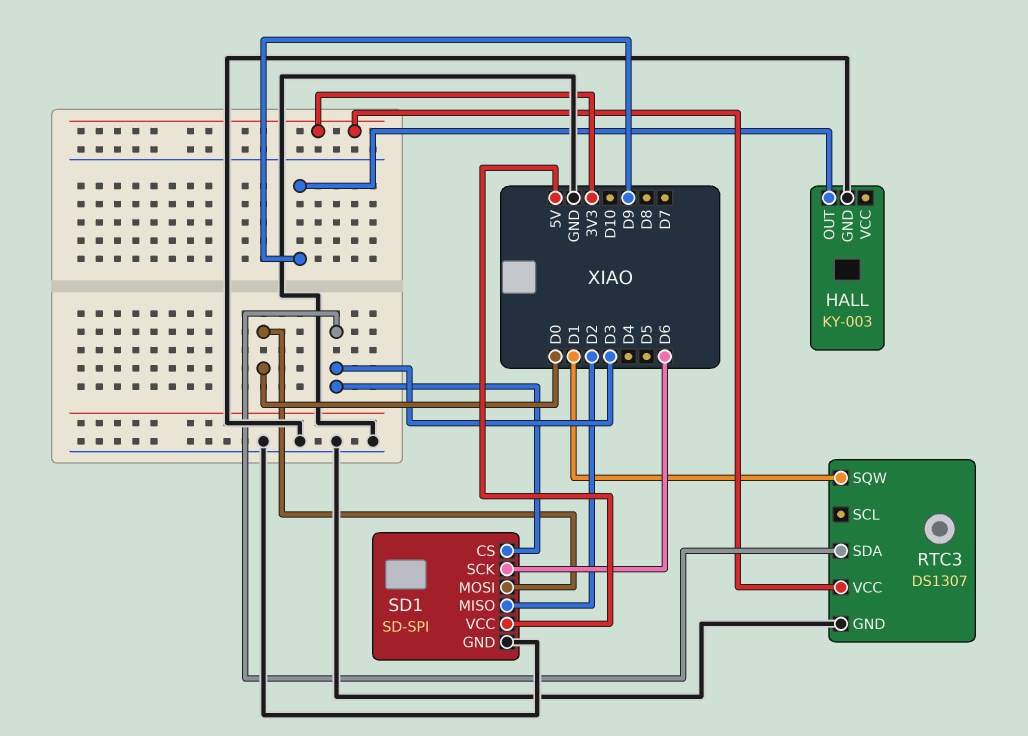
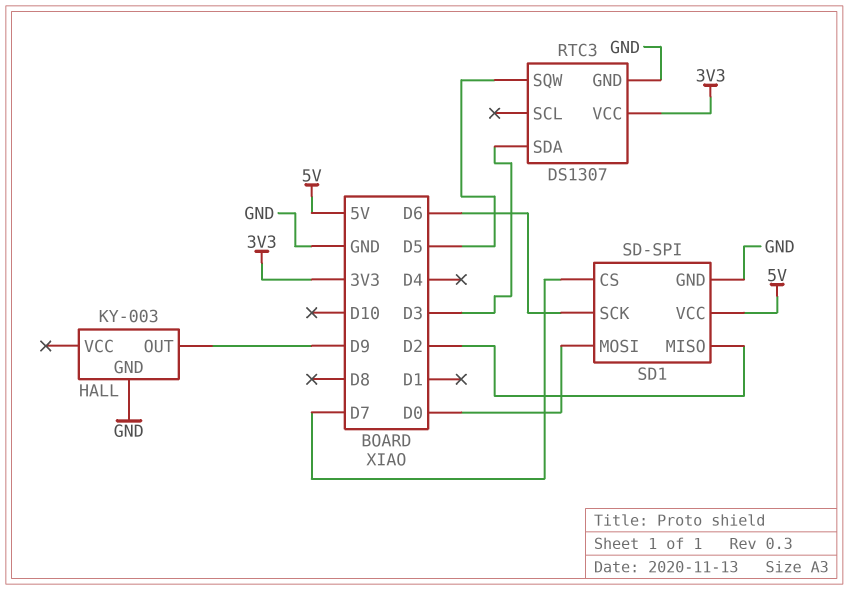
RTC3 pin SQW: D1 -> D5
SD1 pin CS: D3 -> D7

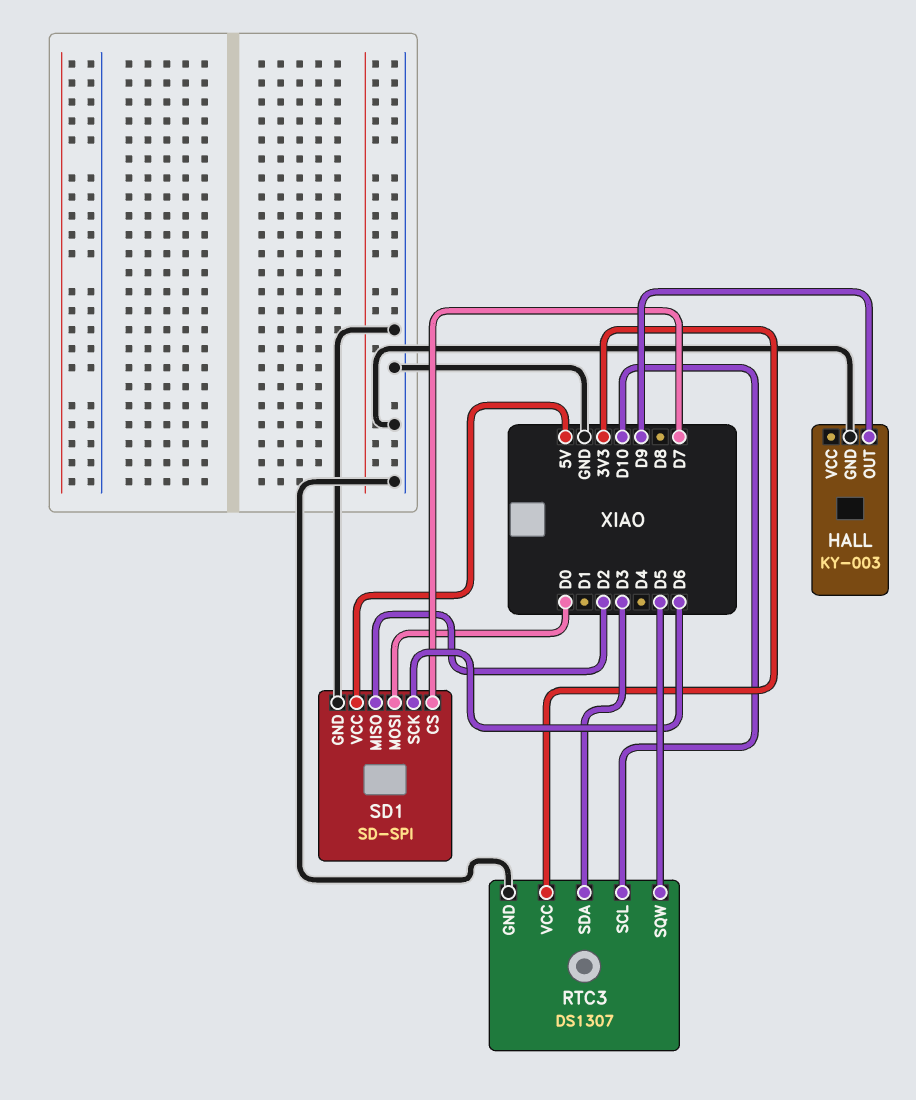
RTC3 pin SCL: none -> D10

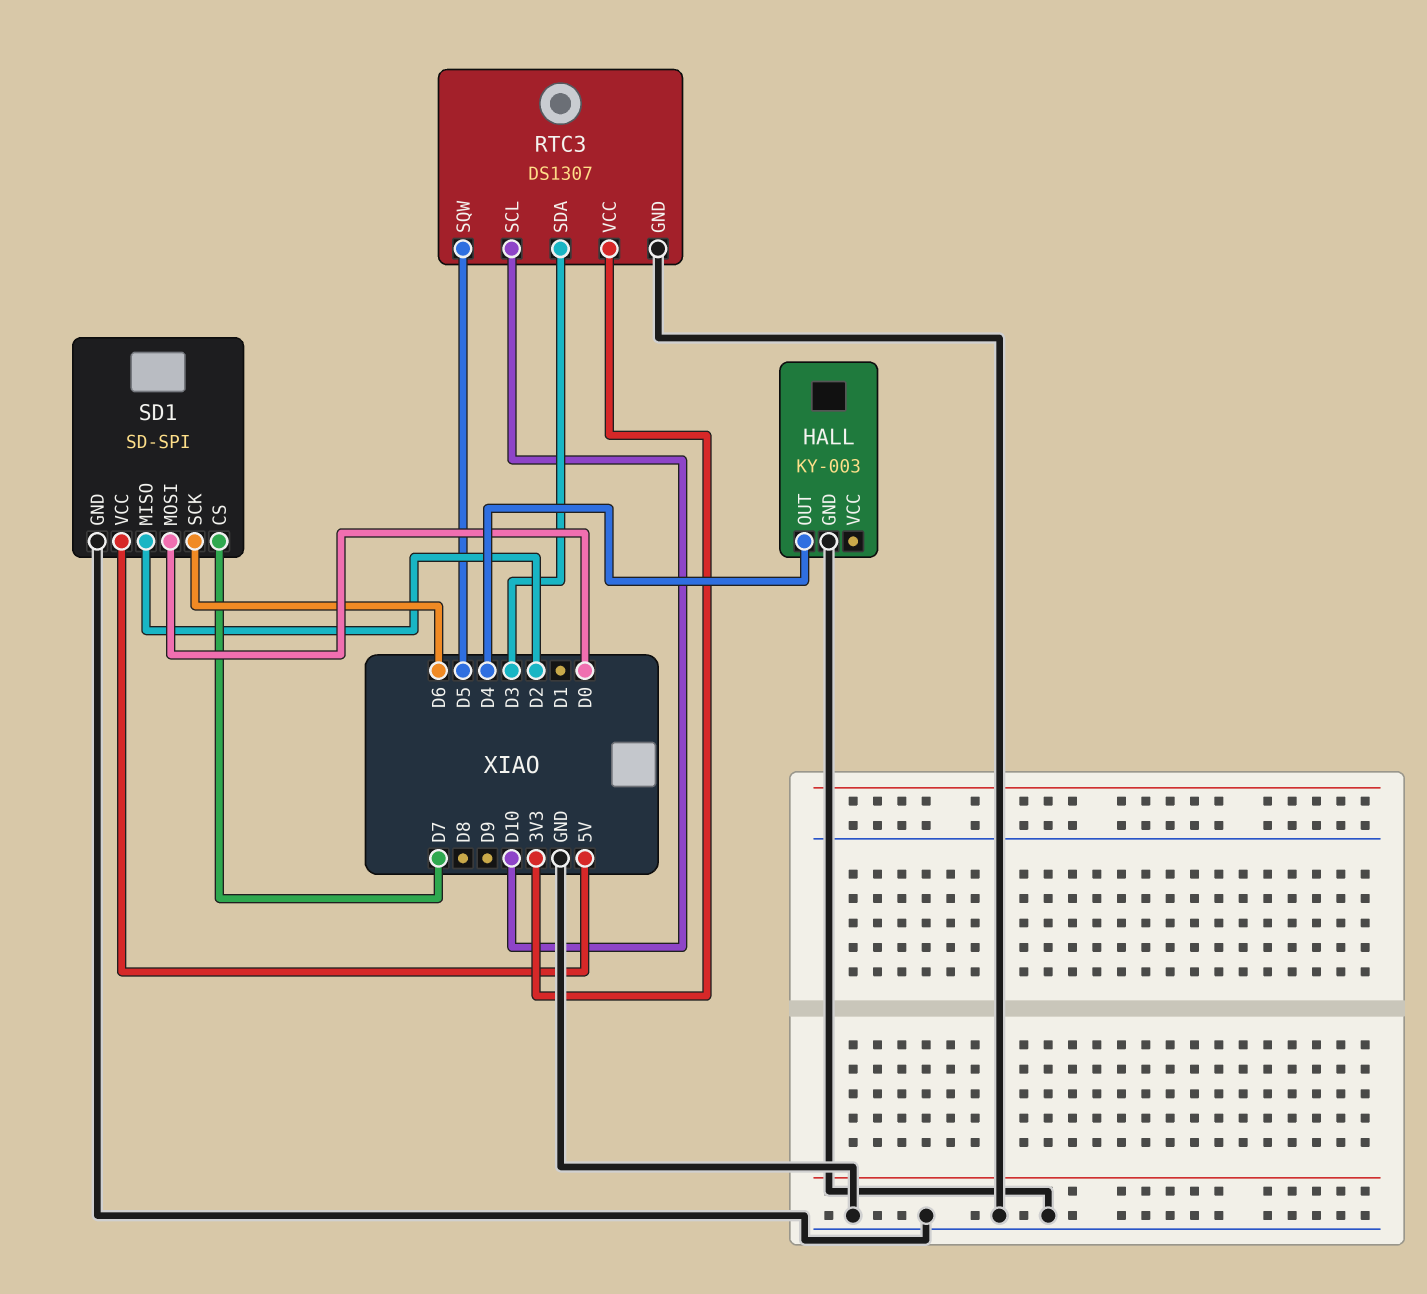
HALL pin OUT: D9 -> D4

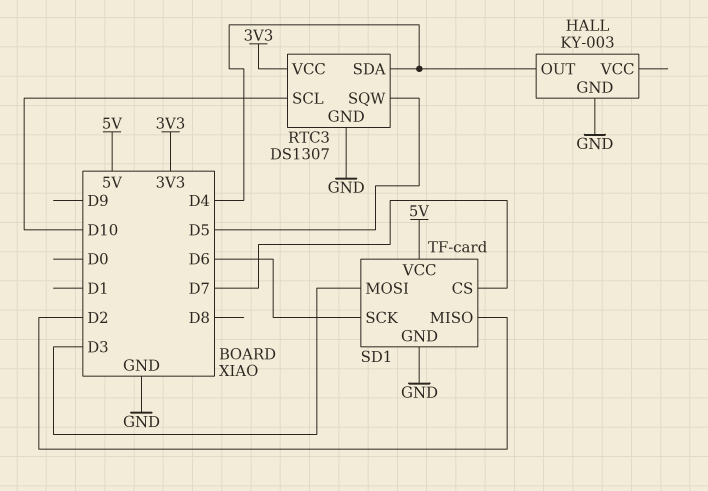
RTC3 pin SDA: D3 -> D4
SD1: SD-SPI -> TF-card
SD1 pin MOSI: D0 -> D3

